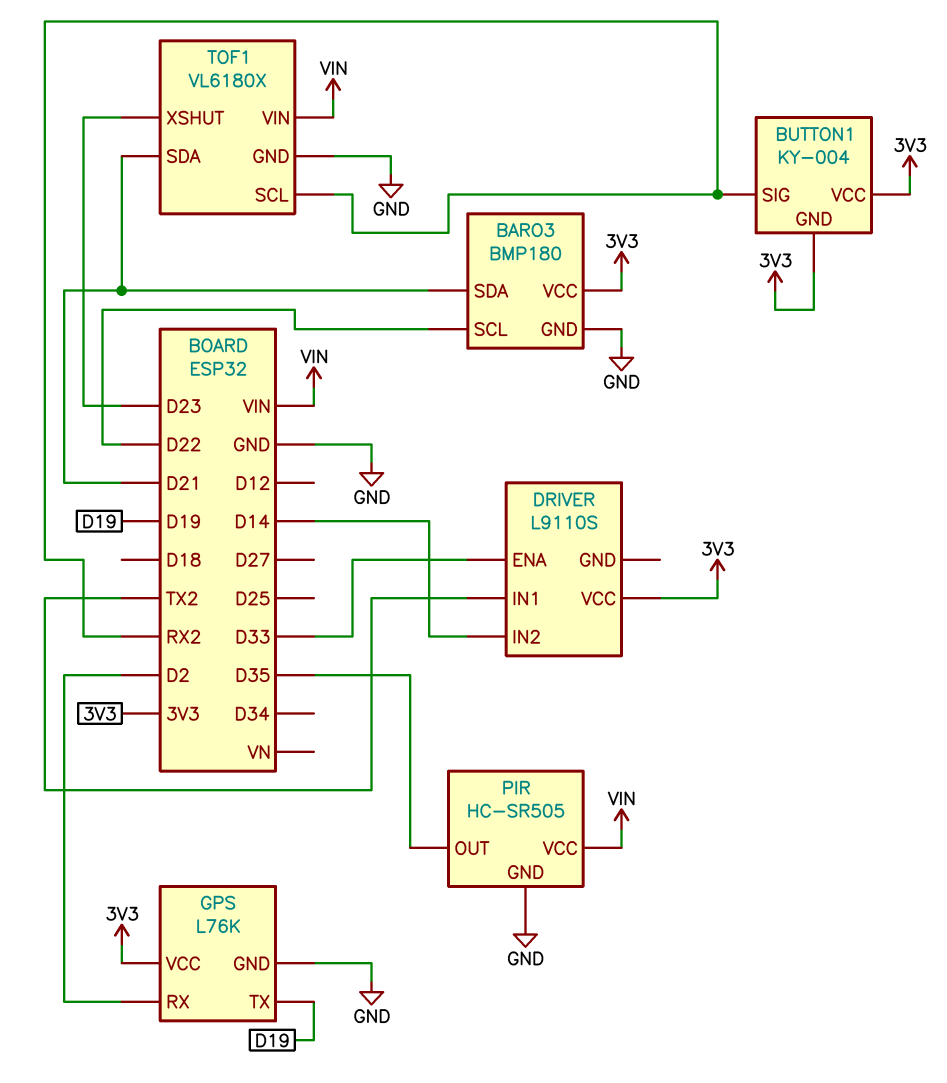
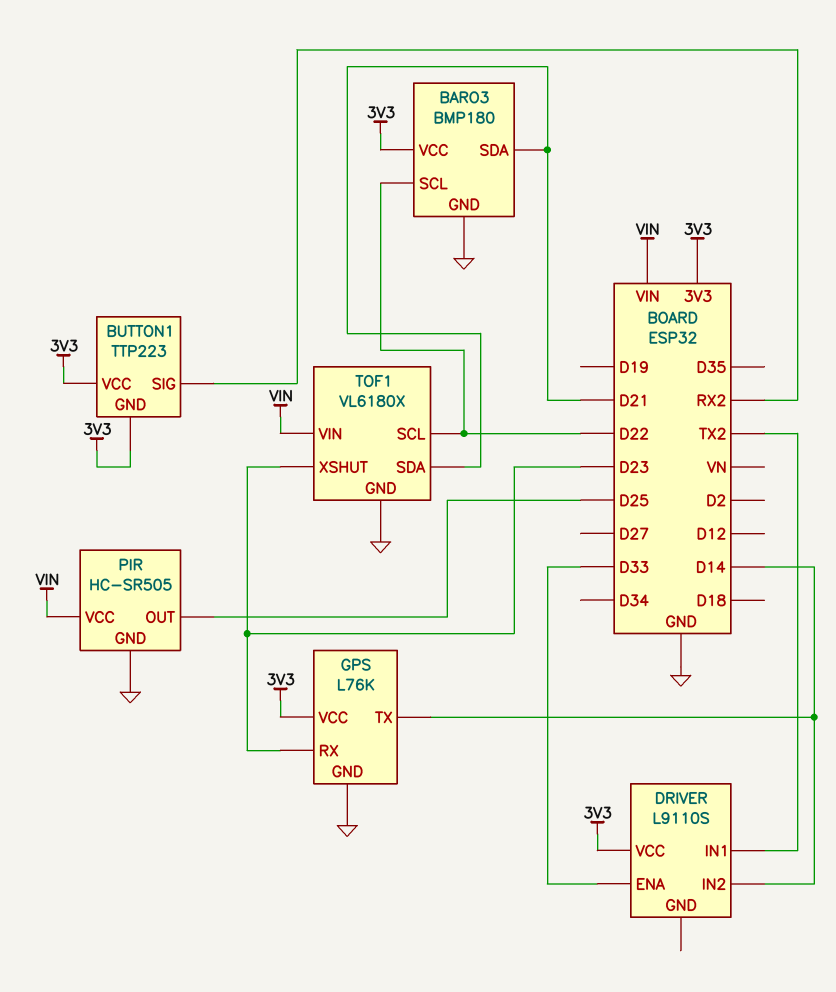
BUTTON1: KY-004 -> TTP223
GPS pin RX: D2 -> D23
GPS pin TX: D19 -> D14
PIR pin OUT: D35 -> D25
TOF1 pin SCL: RX2 -> D22

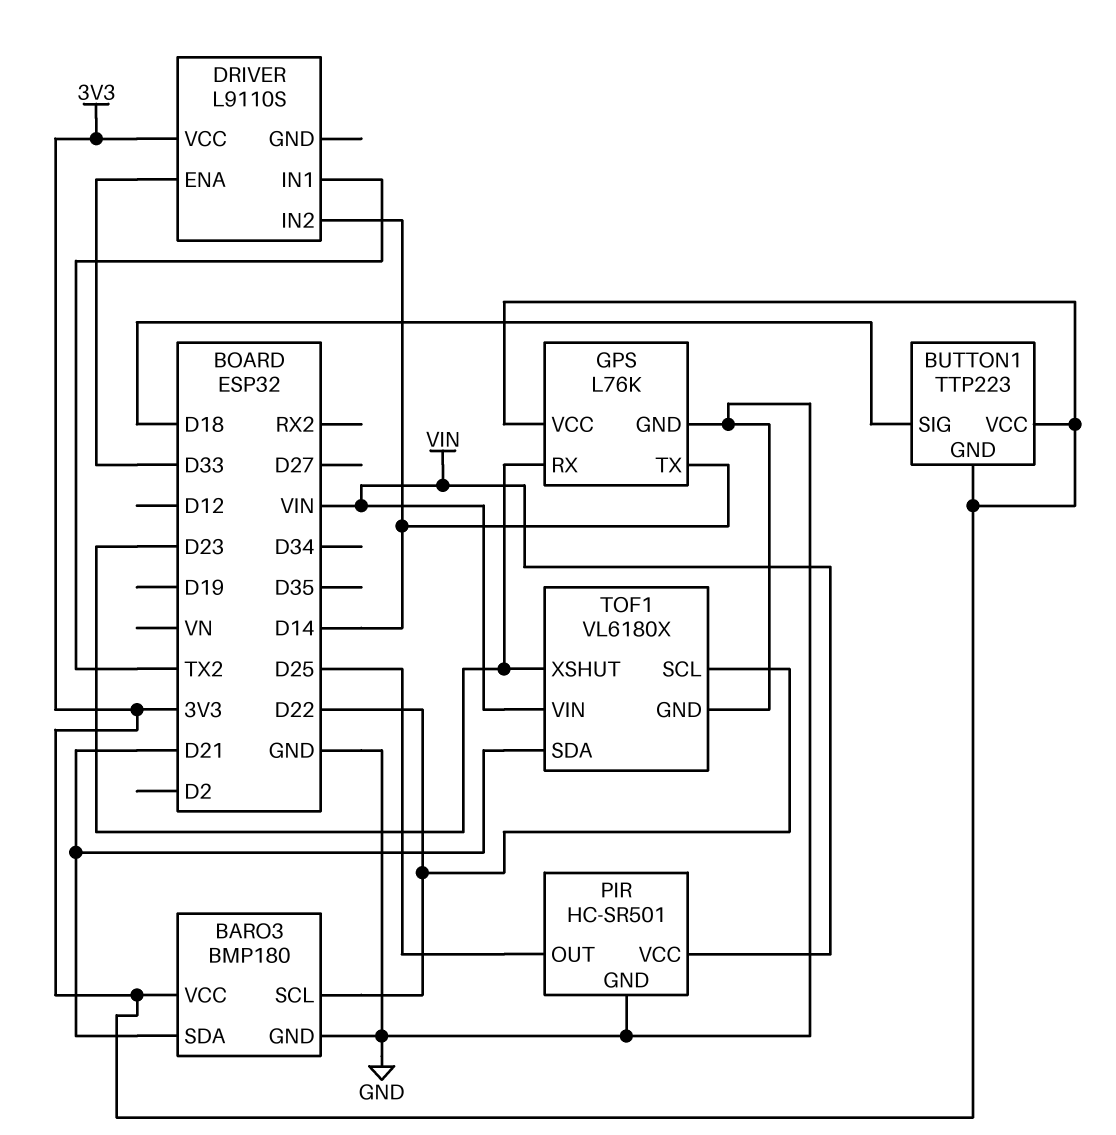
BUTTON1 pin SIG: RX2 -> D18
PIR: HC-SR505 -> HC-SR501

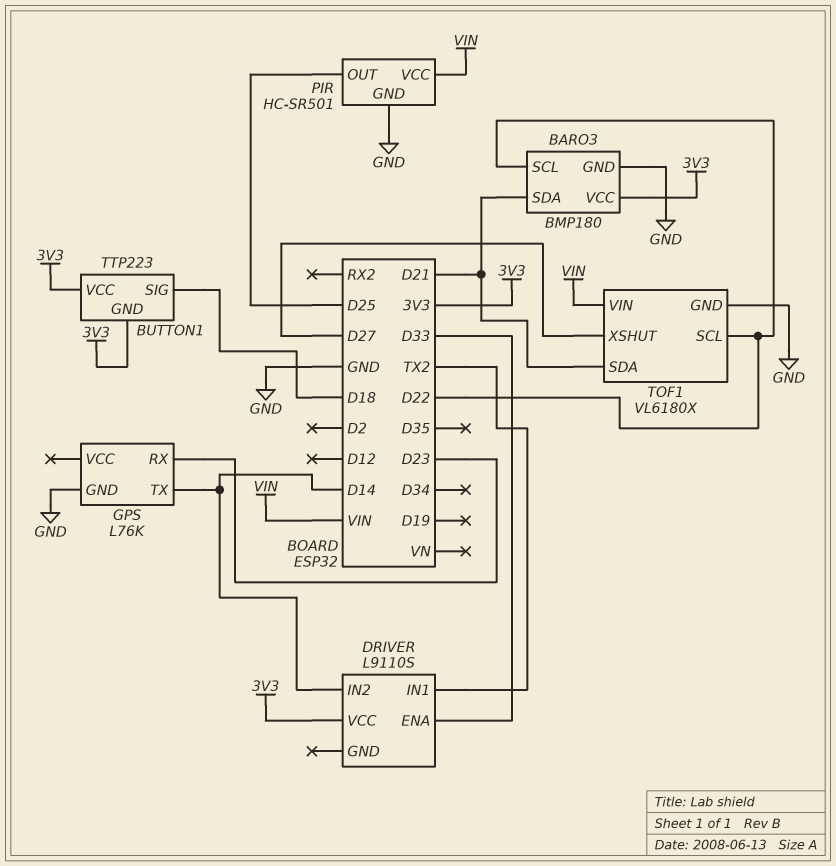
GPS pin VCC: 3V3 -> none
TOF1 pin XSHUT: D23 -> D27

